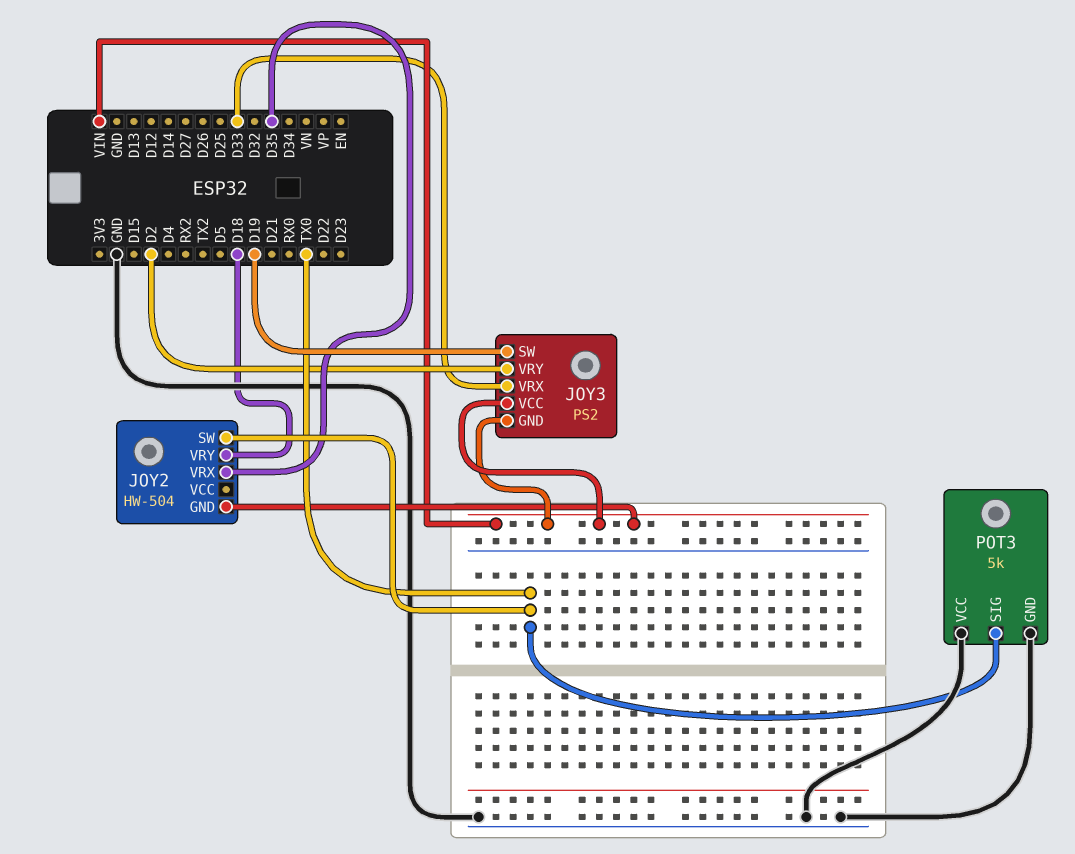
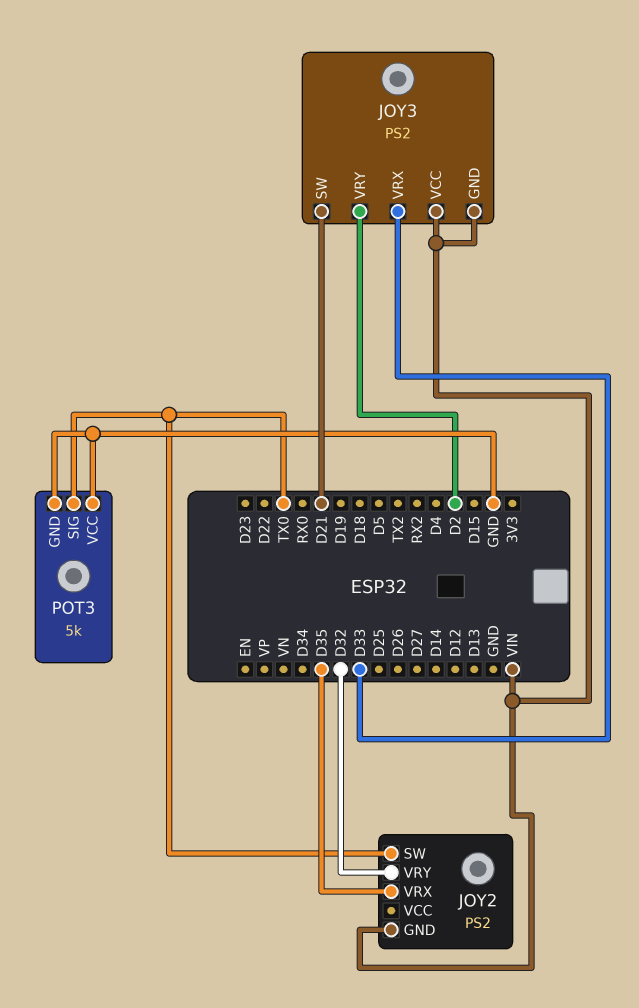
JOY2: HW-504 -> PS2
JOY2 pin VRY: D18 -> D32
JOY3 pin SW: D19 -> D21

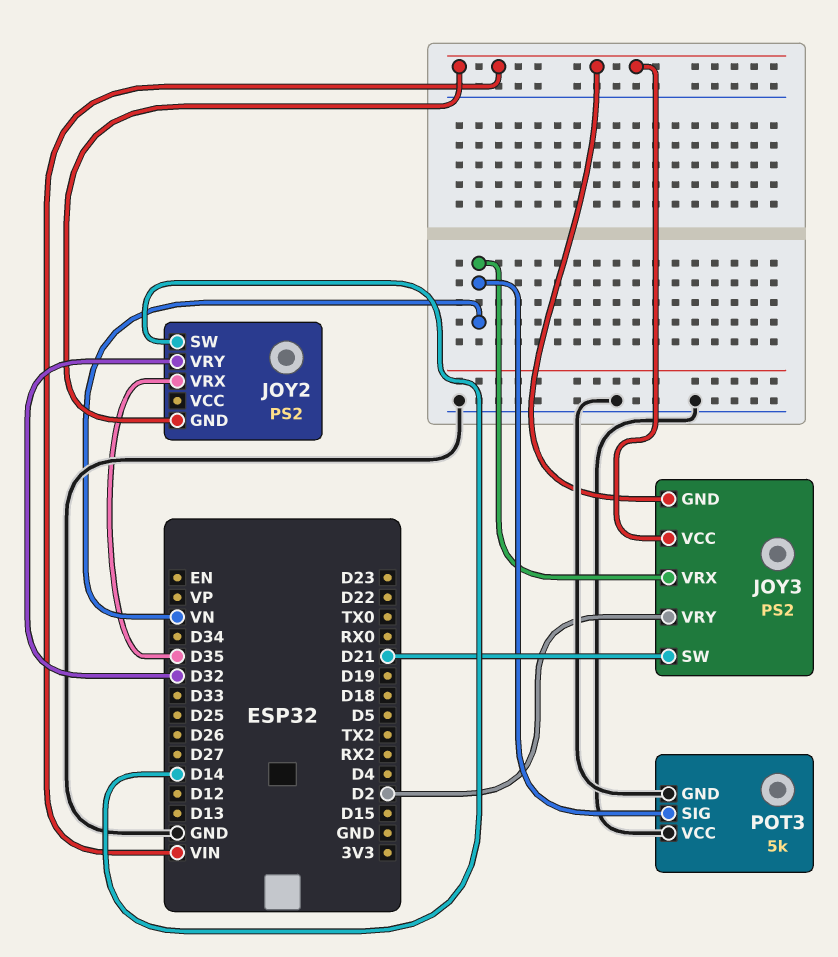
JOY2 pin SW: TX0 -> D14
JOY3 pin VRX: D33 -> VN
POT3 pin SIG: TX0 -> VN

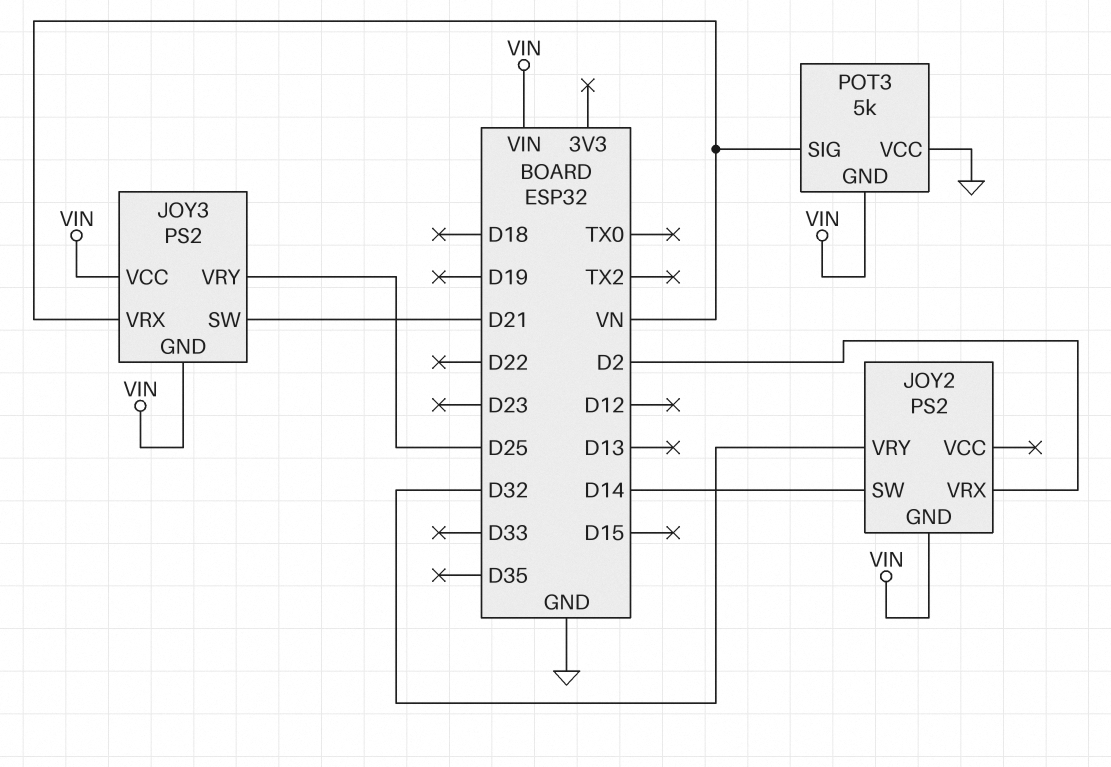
JOY2 pin VRX: D35 -> D2
JOY3 pin VRY: D2 -> D25
POT3 pin GND: GND -> VIN

